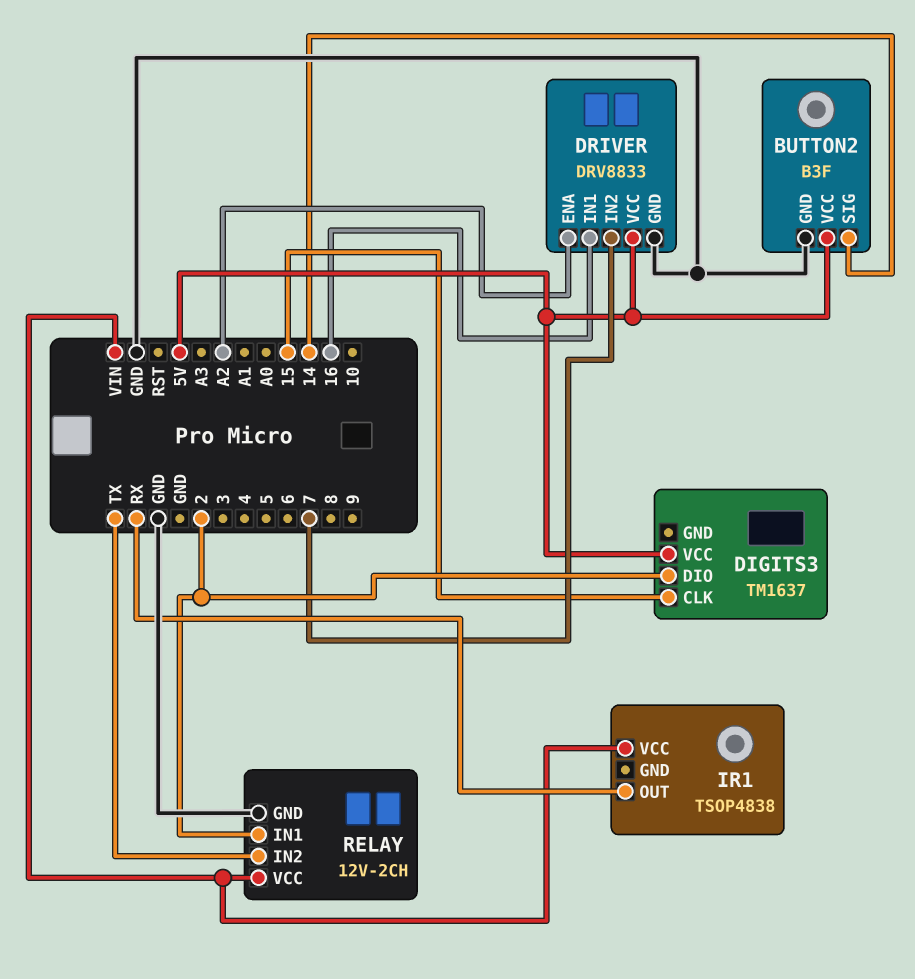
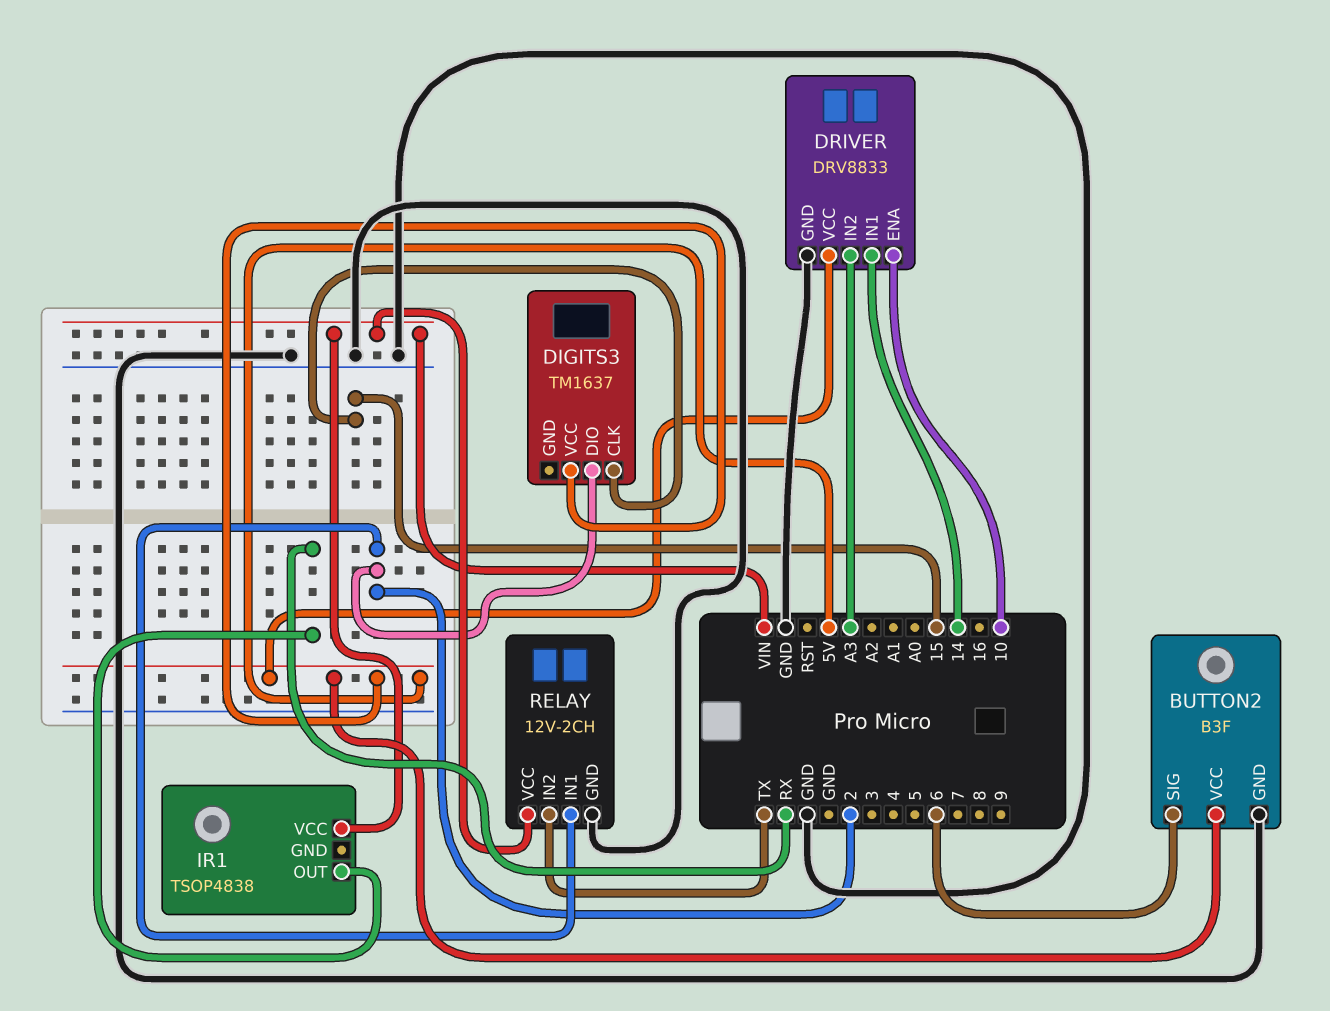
BUTTON2 pin SIG: 14 -> 6
DRIVER pin ENA: A2 -> 10
DRIVER pin IN1: 16 -> 14
DRIVER pin IN2: 7 -> A3

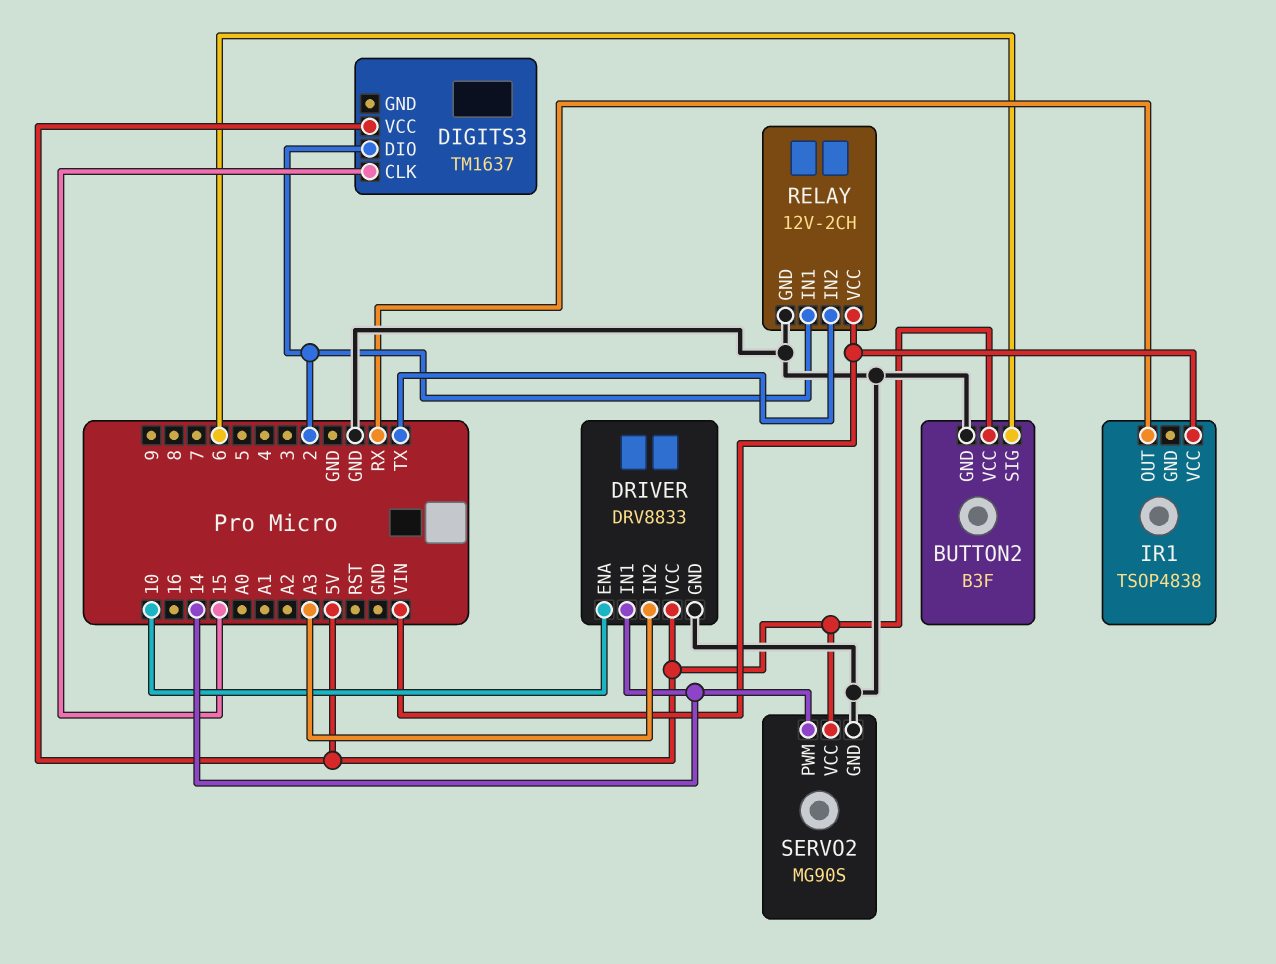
SERVO2: none -> MG90S
SERVO2 pin GND: none -> GND
SERVO2 pin PWM: none -> 14
SERVO2 pin VCC: none -> 5V

